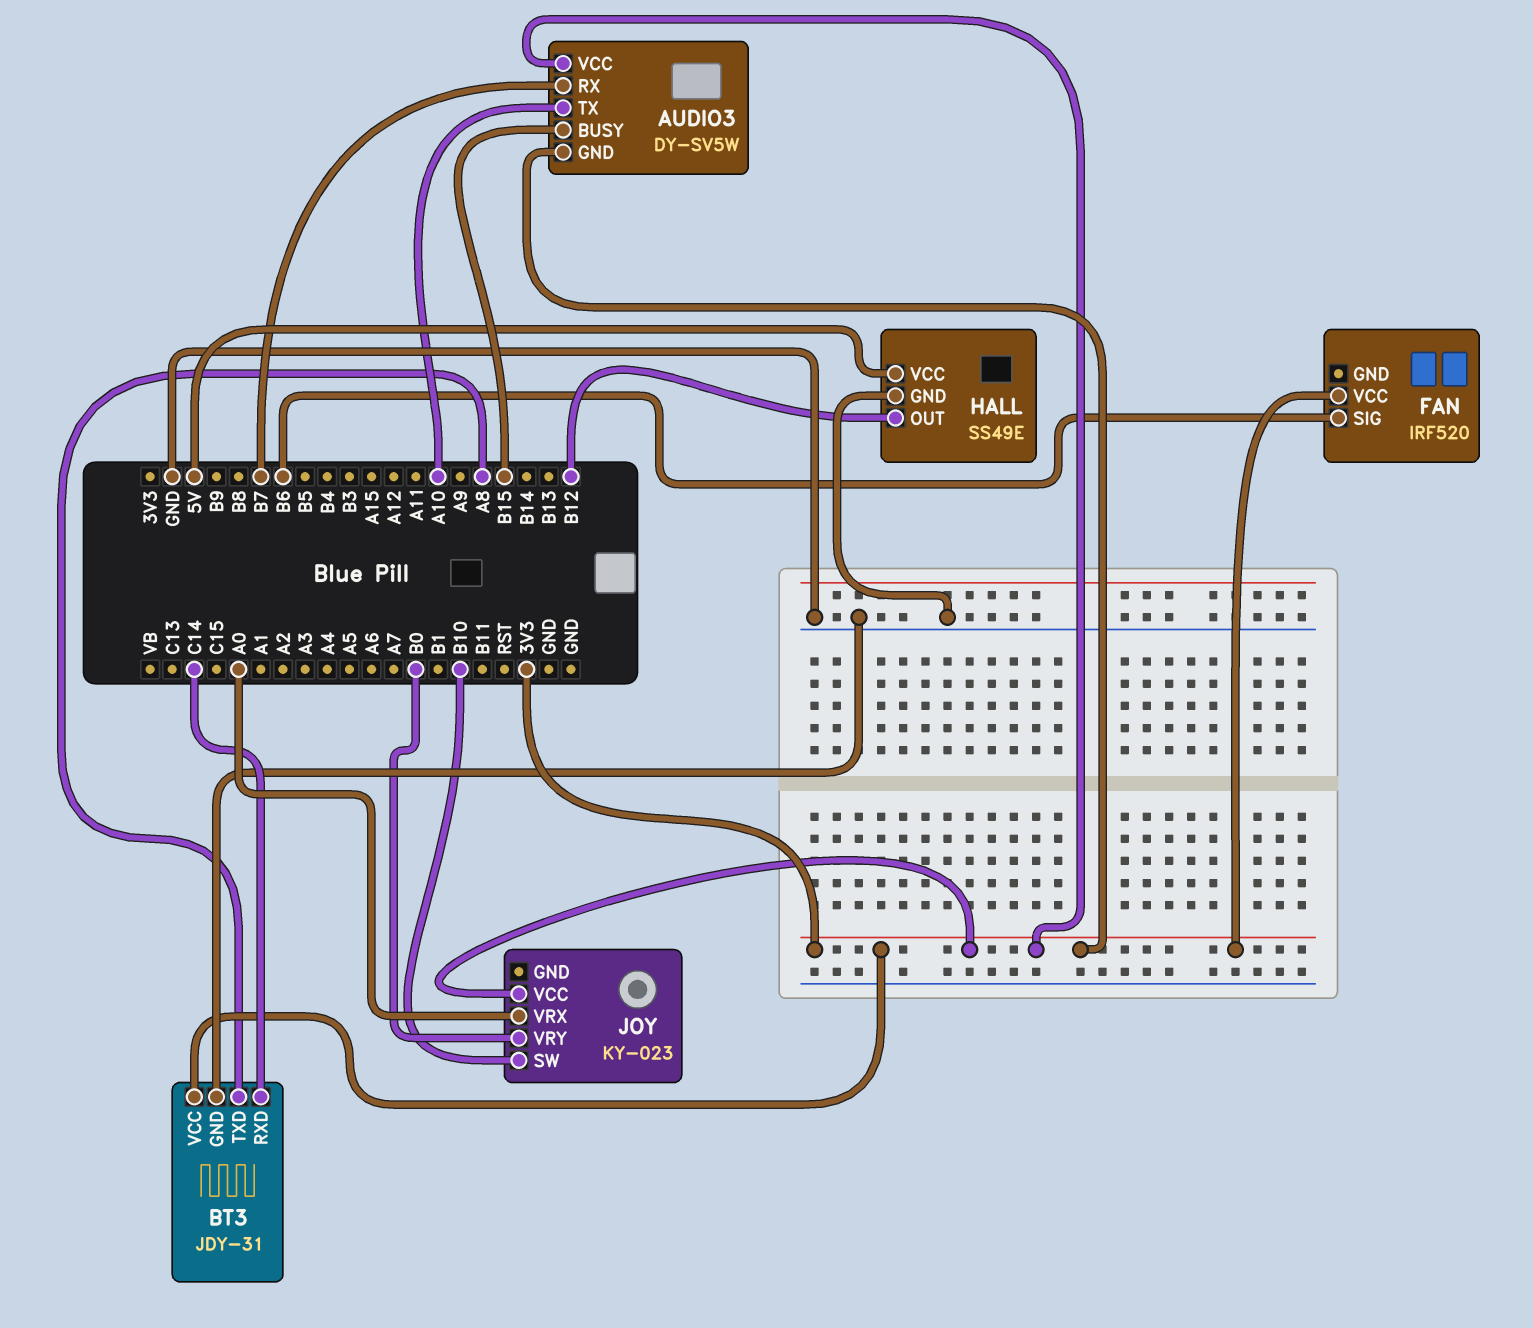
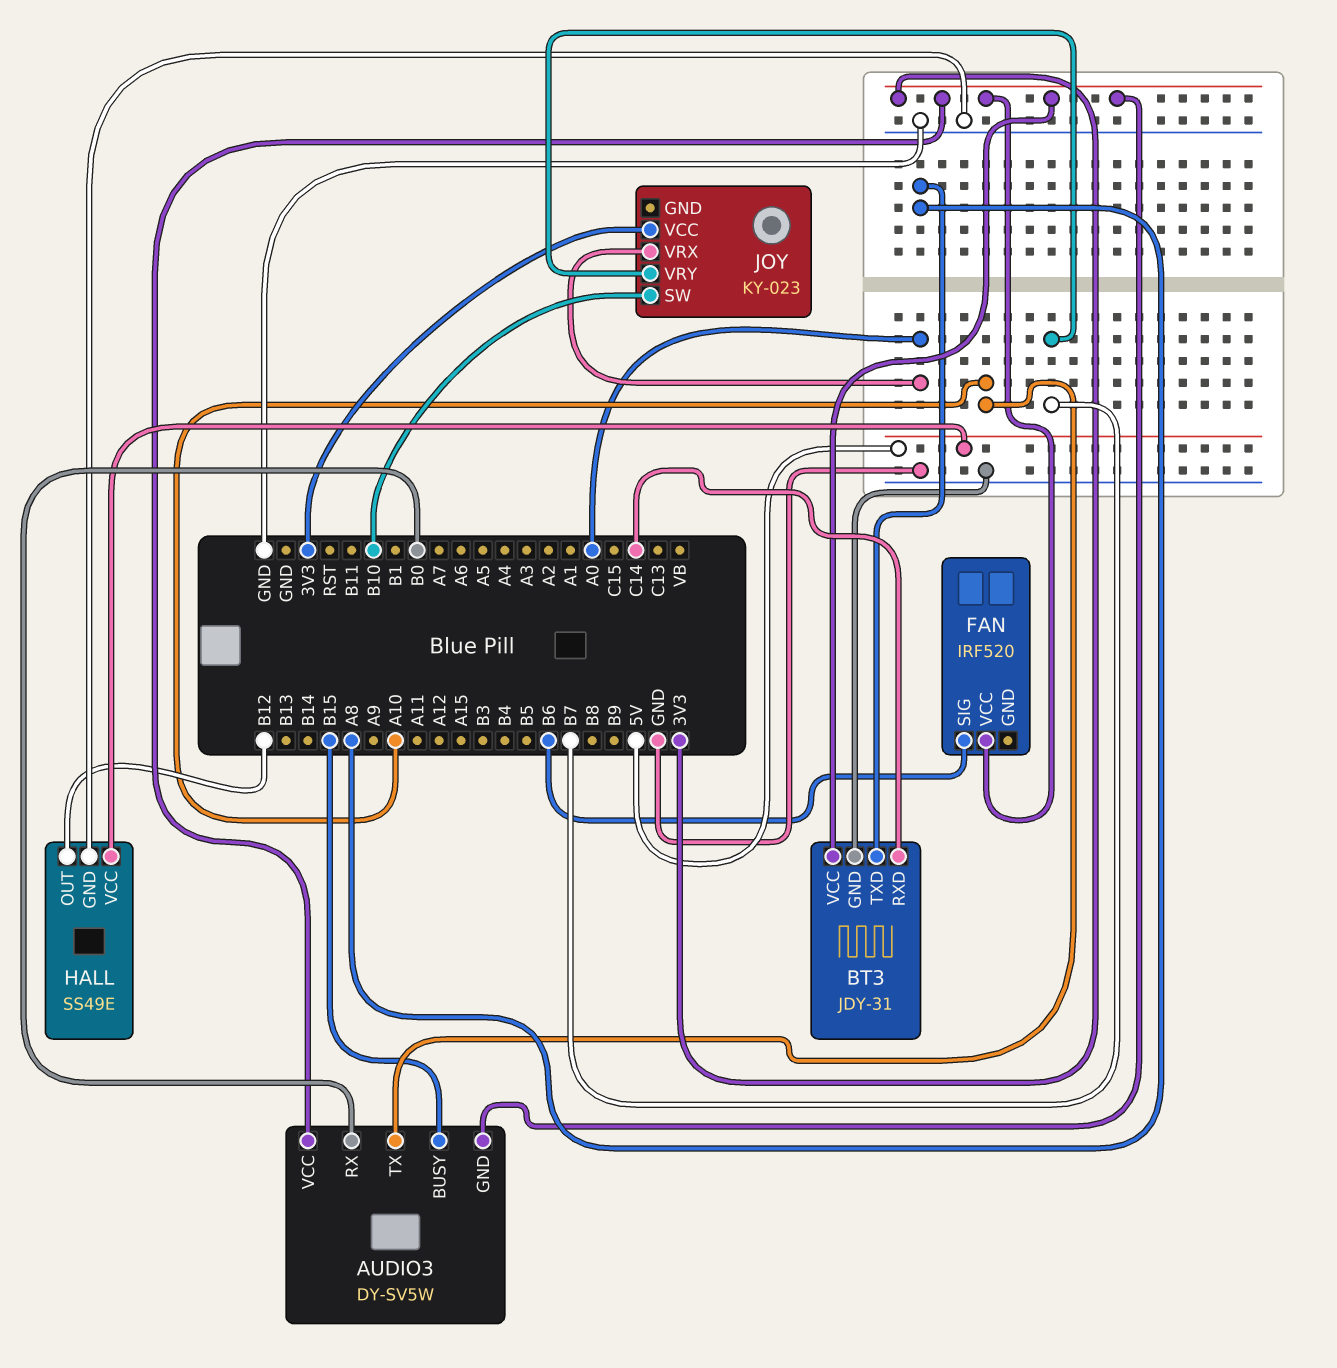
AUDIO3 pin RX: B7 -> B0
JOY pin VRY: B0 -> B7

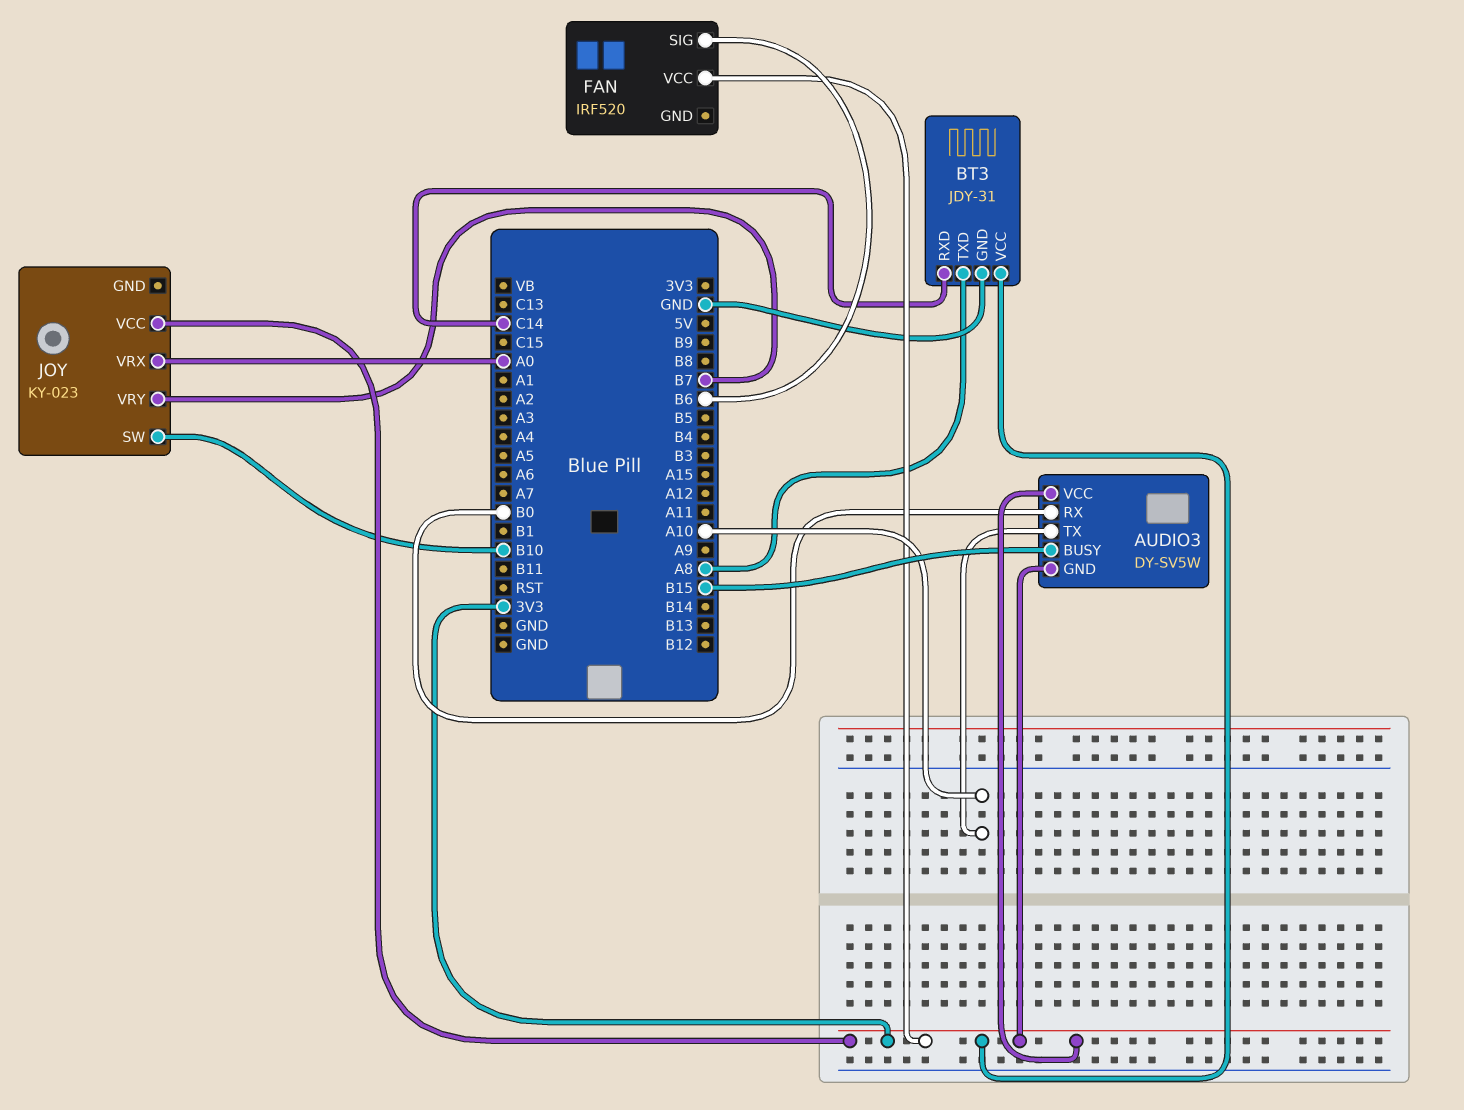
HALL: SS49E -> none
HALL pin GND: GND -> none
HALL pin OUT: B12 -> none
HALL pin VCC: 5V -> none

